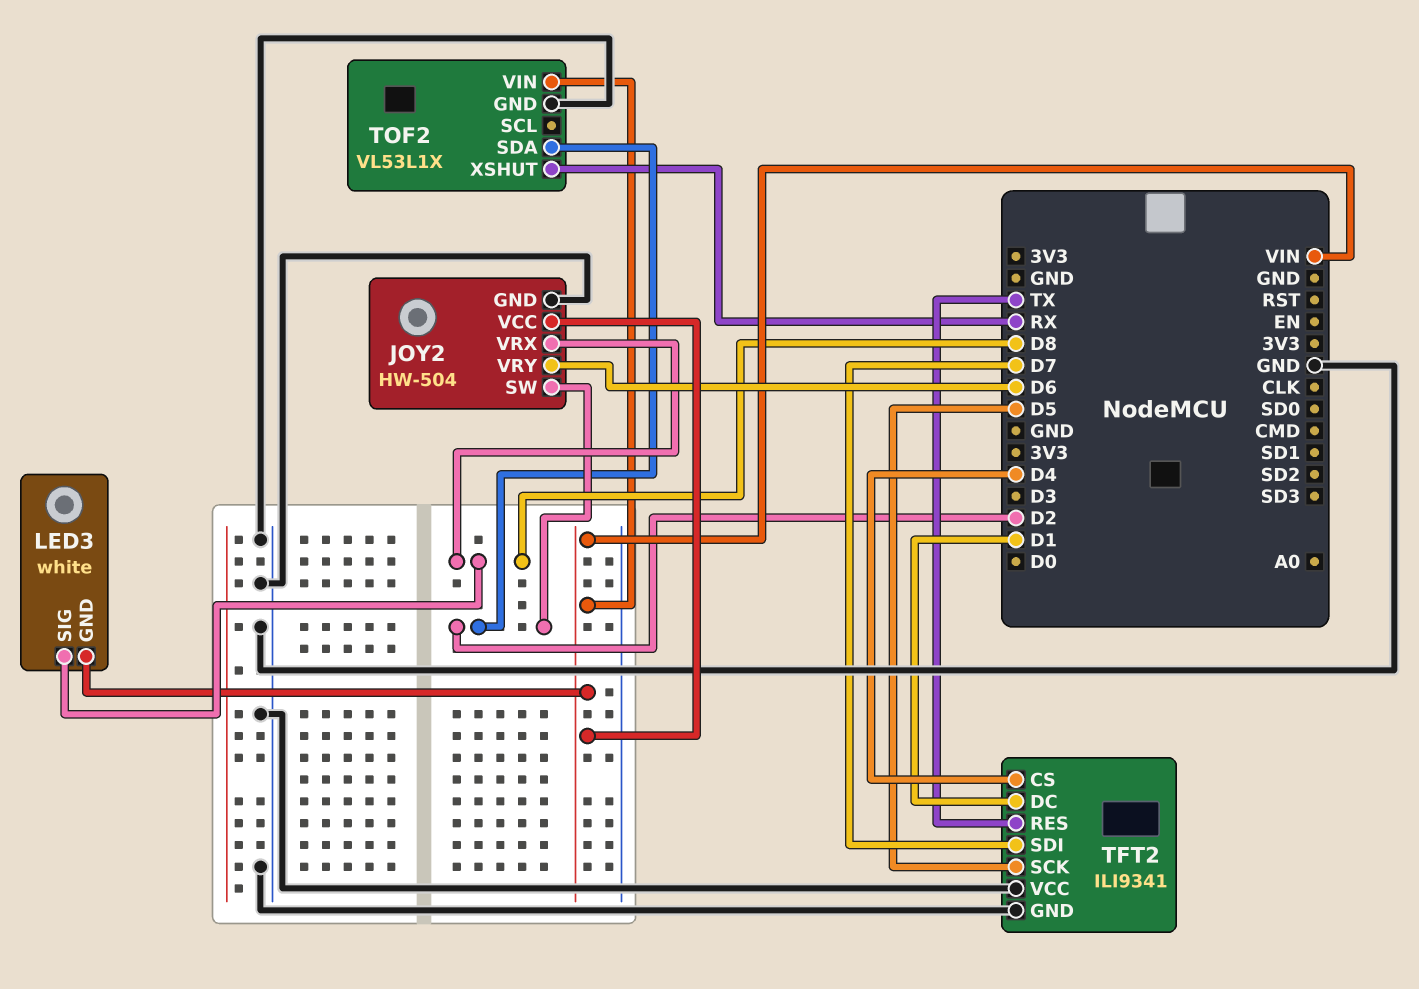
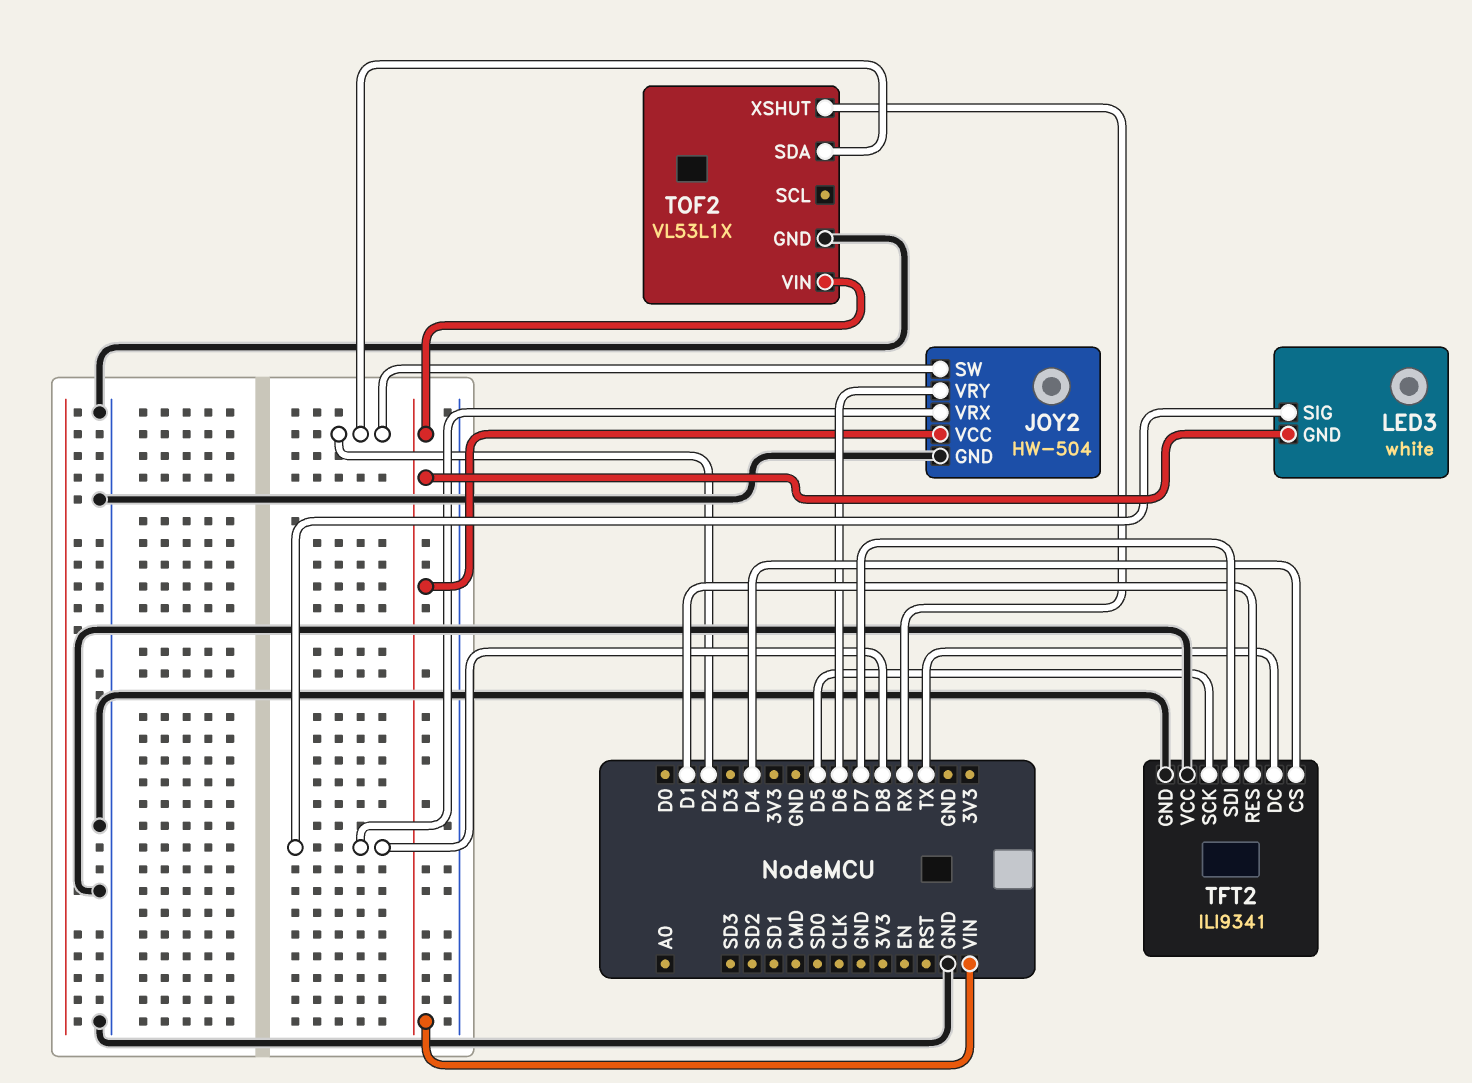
TFT2 pin DC: D1 -> TX
TFT2 pin RES: TX -> D1

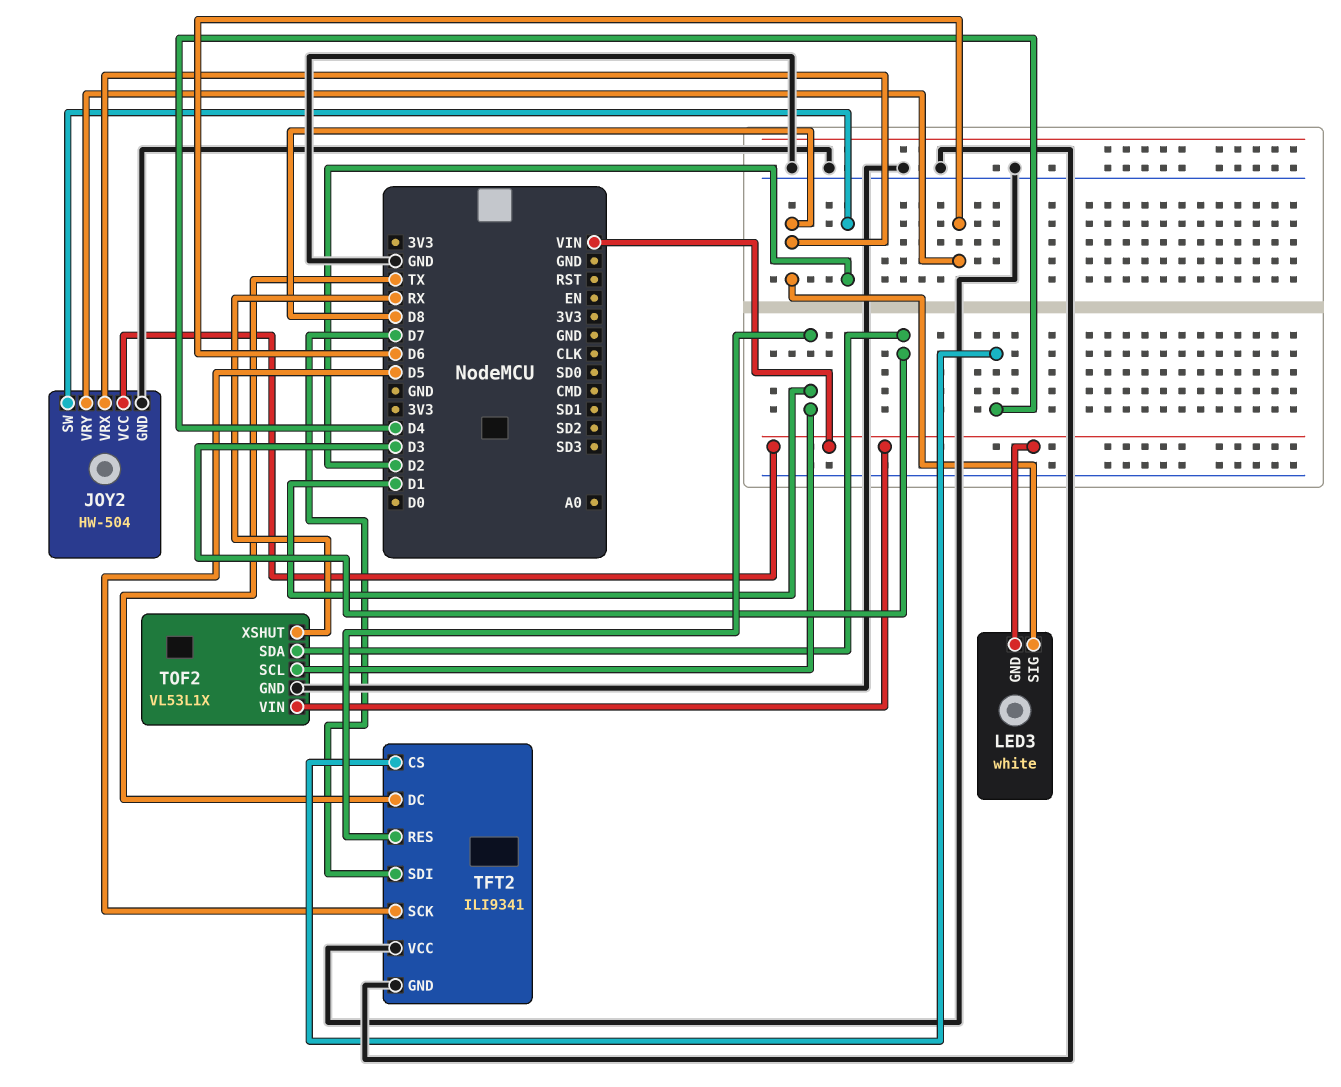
TOF2 pin SCL: none -> D1
TOF2 pin SDA: D2 -> D3

